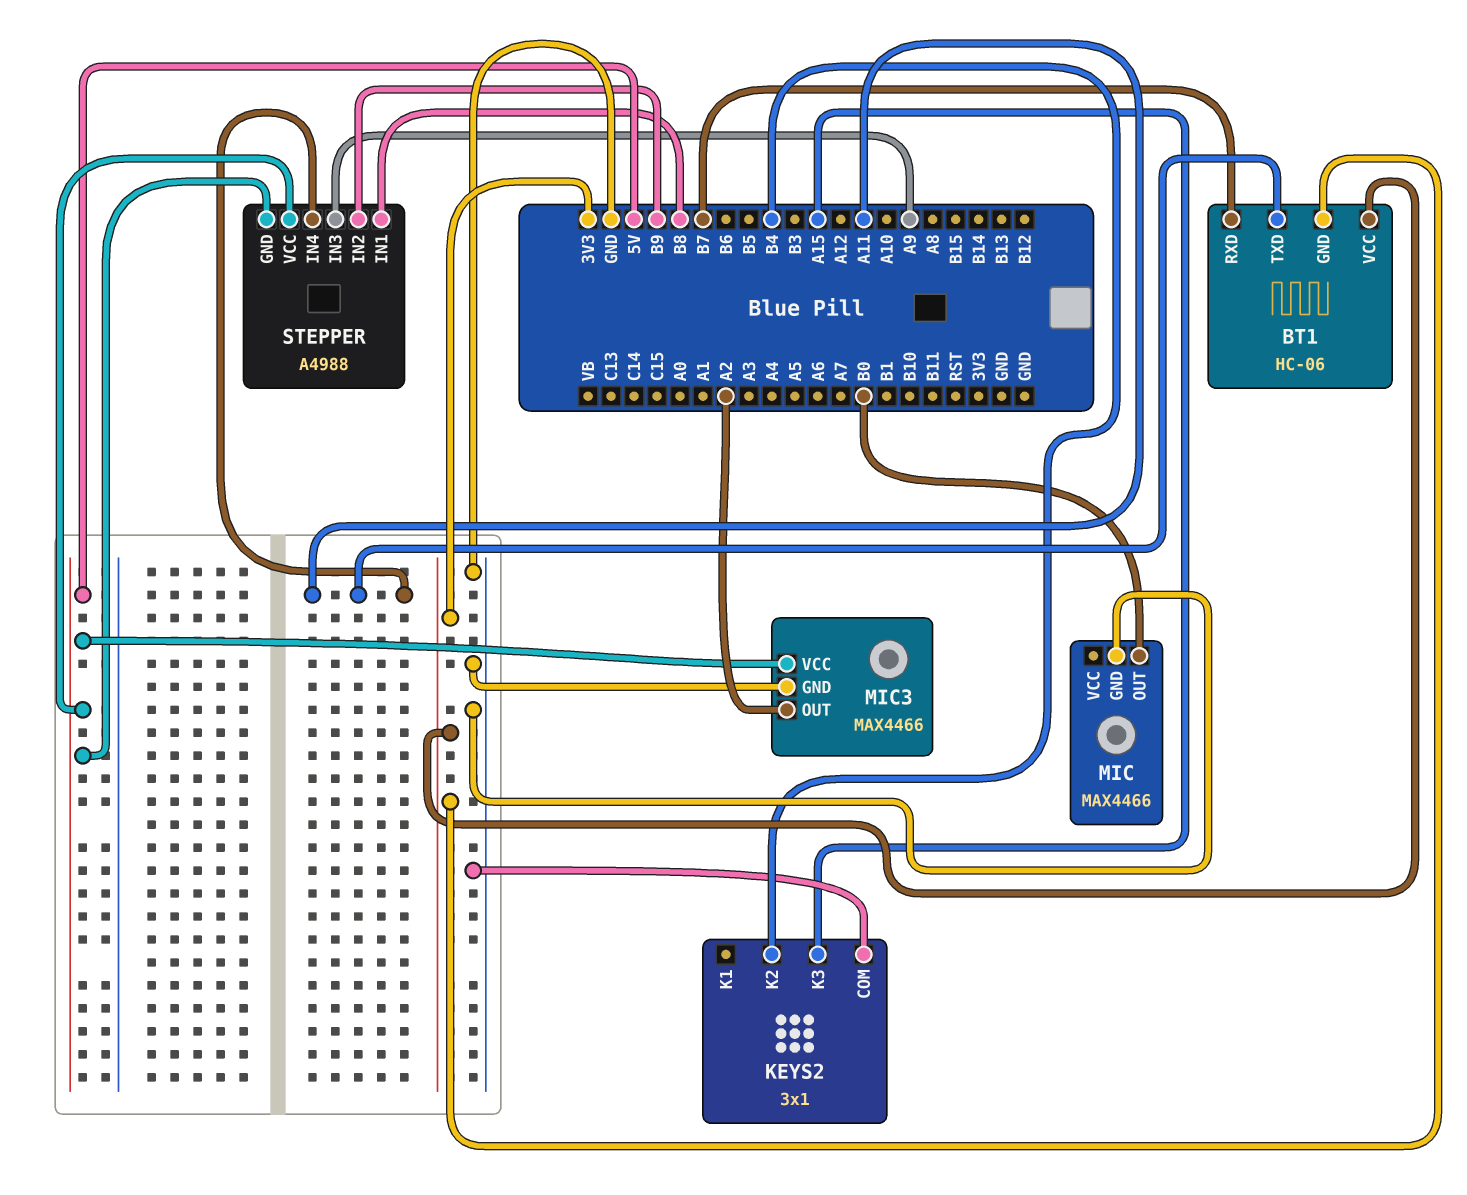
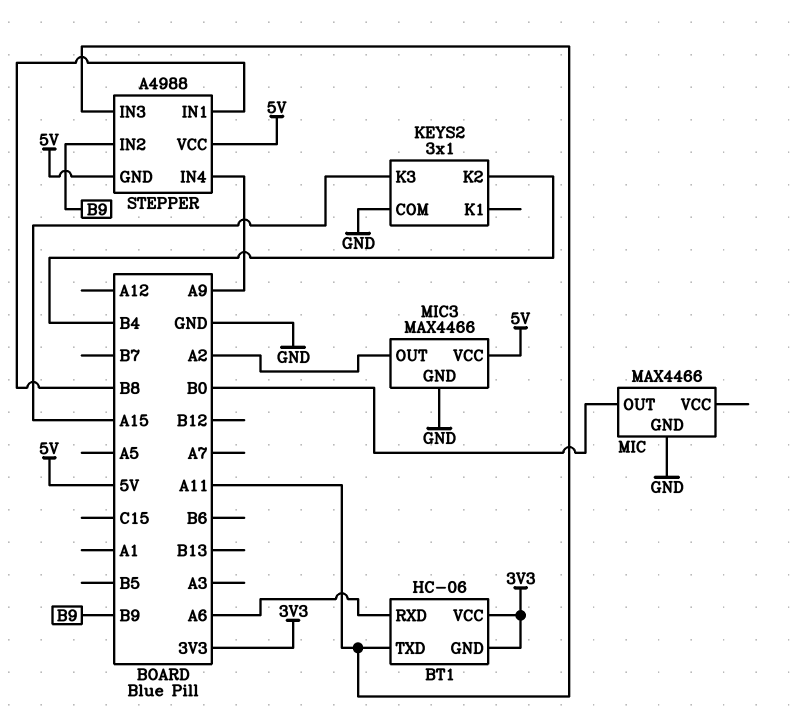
BT1 pin RXD: B7 -> A6
STEPPER pin IN3: A9 -> A11
STEPPER pin IN4: A11 -> A9

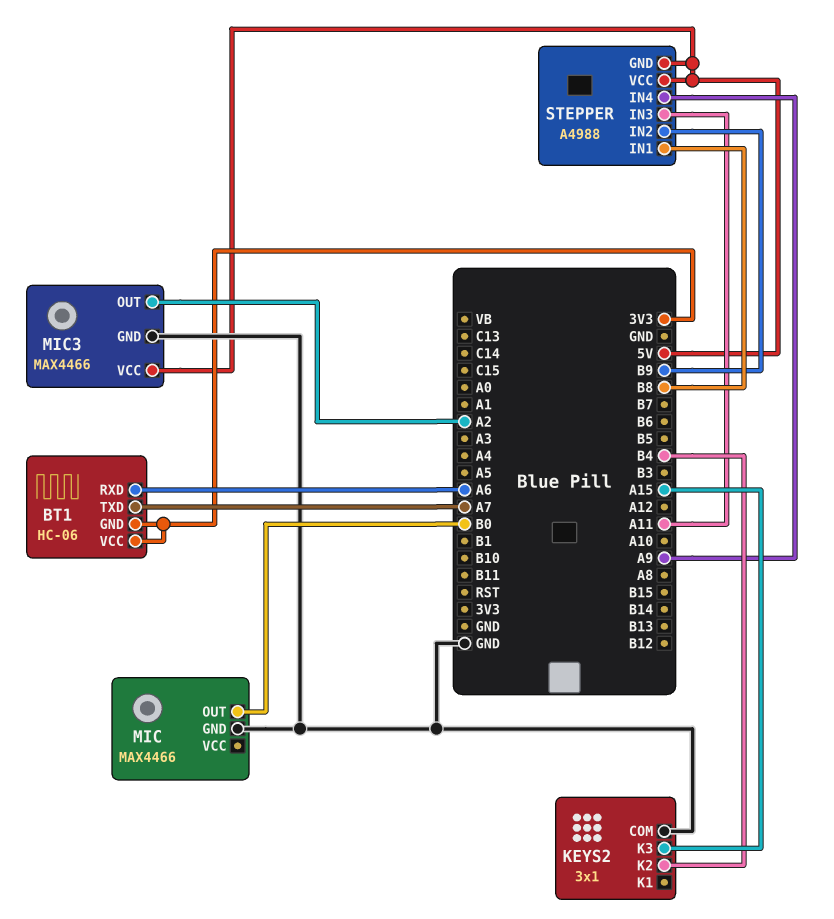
BT1 pin TXD: A11 -> A7

